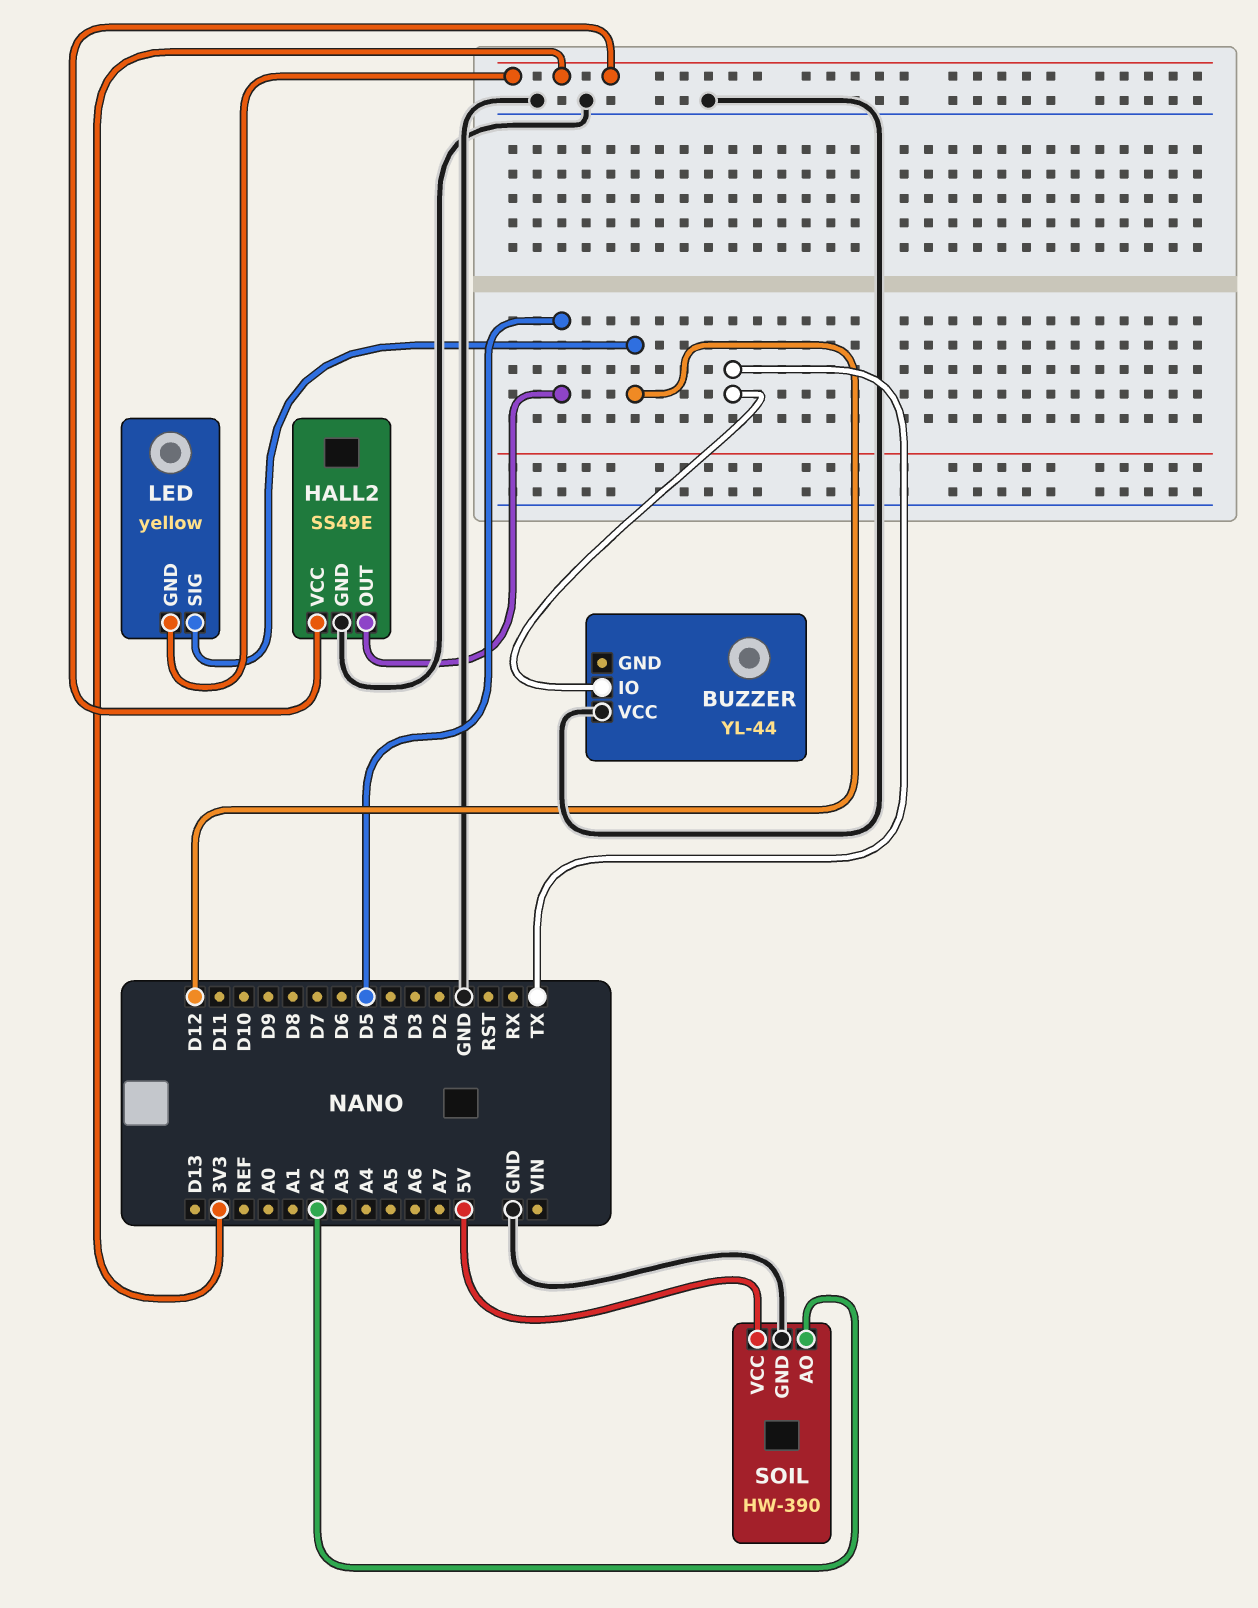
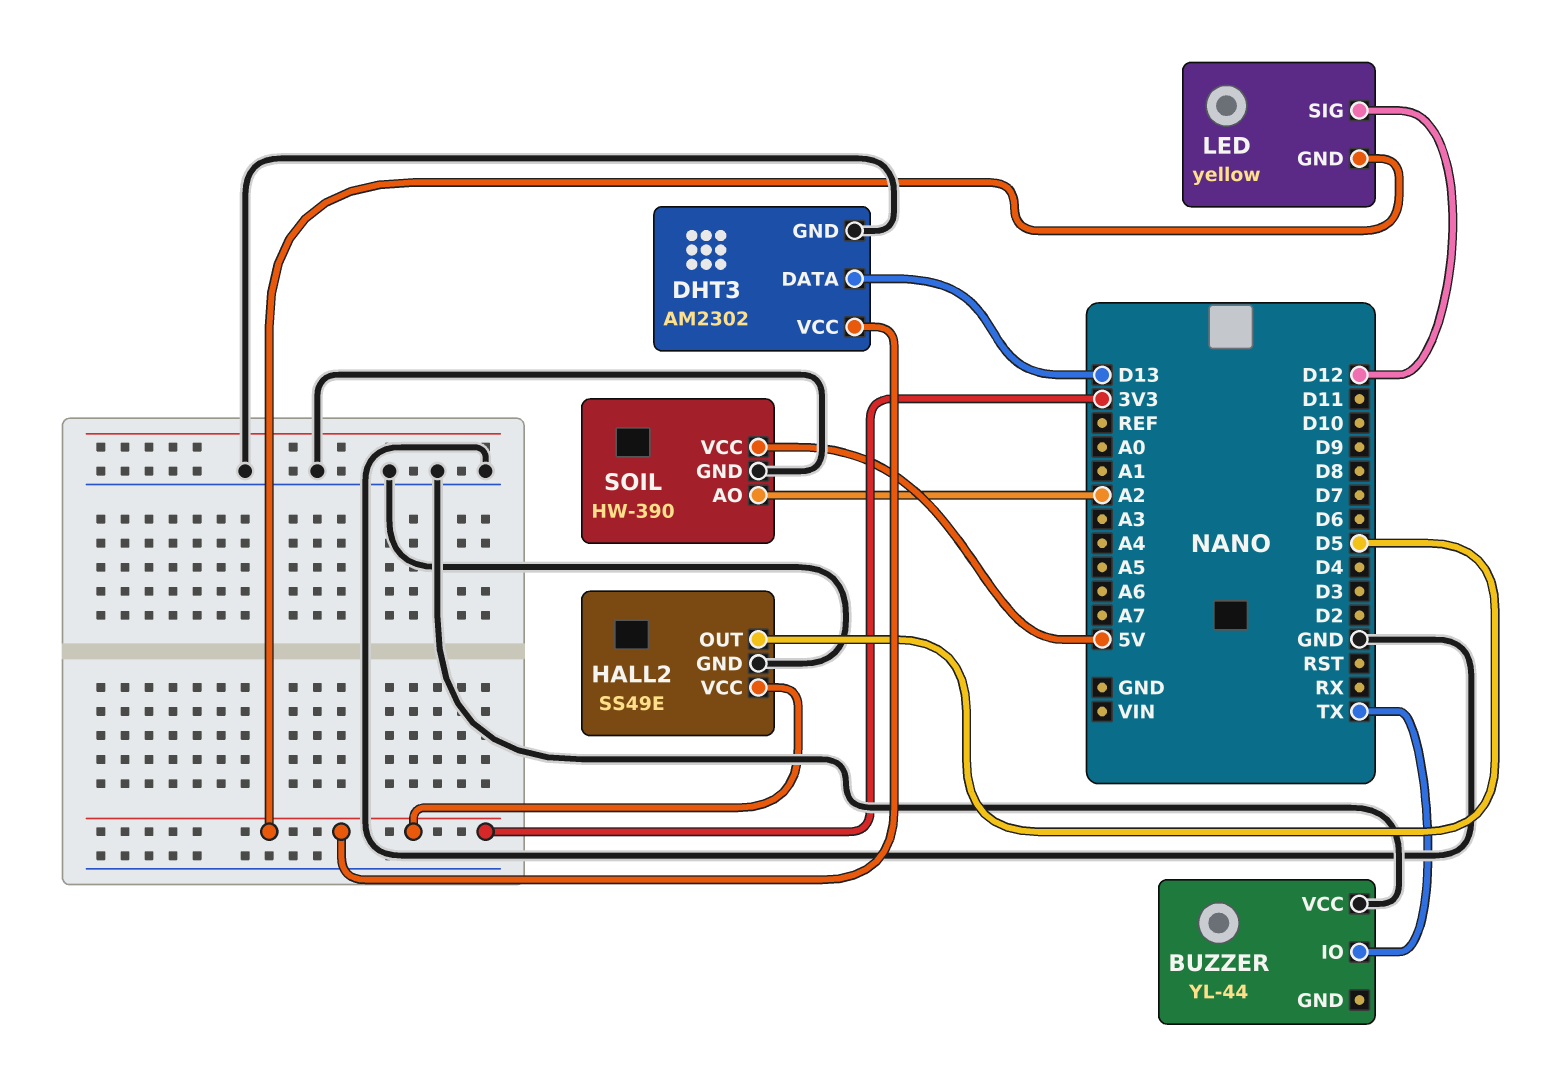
DHT3: none -> AM2302
DHT3 pin DATA: none -> D13
DHT3 pin GND: none -> GND
DHT3 pin VCC: none -> 3V3

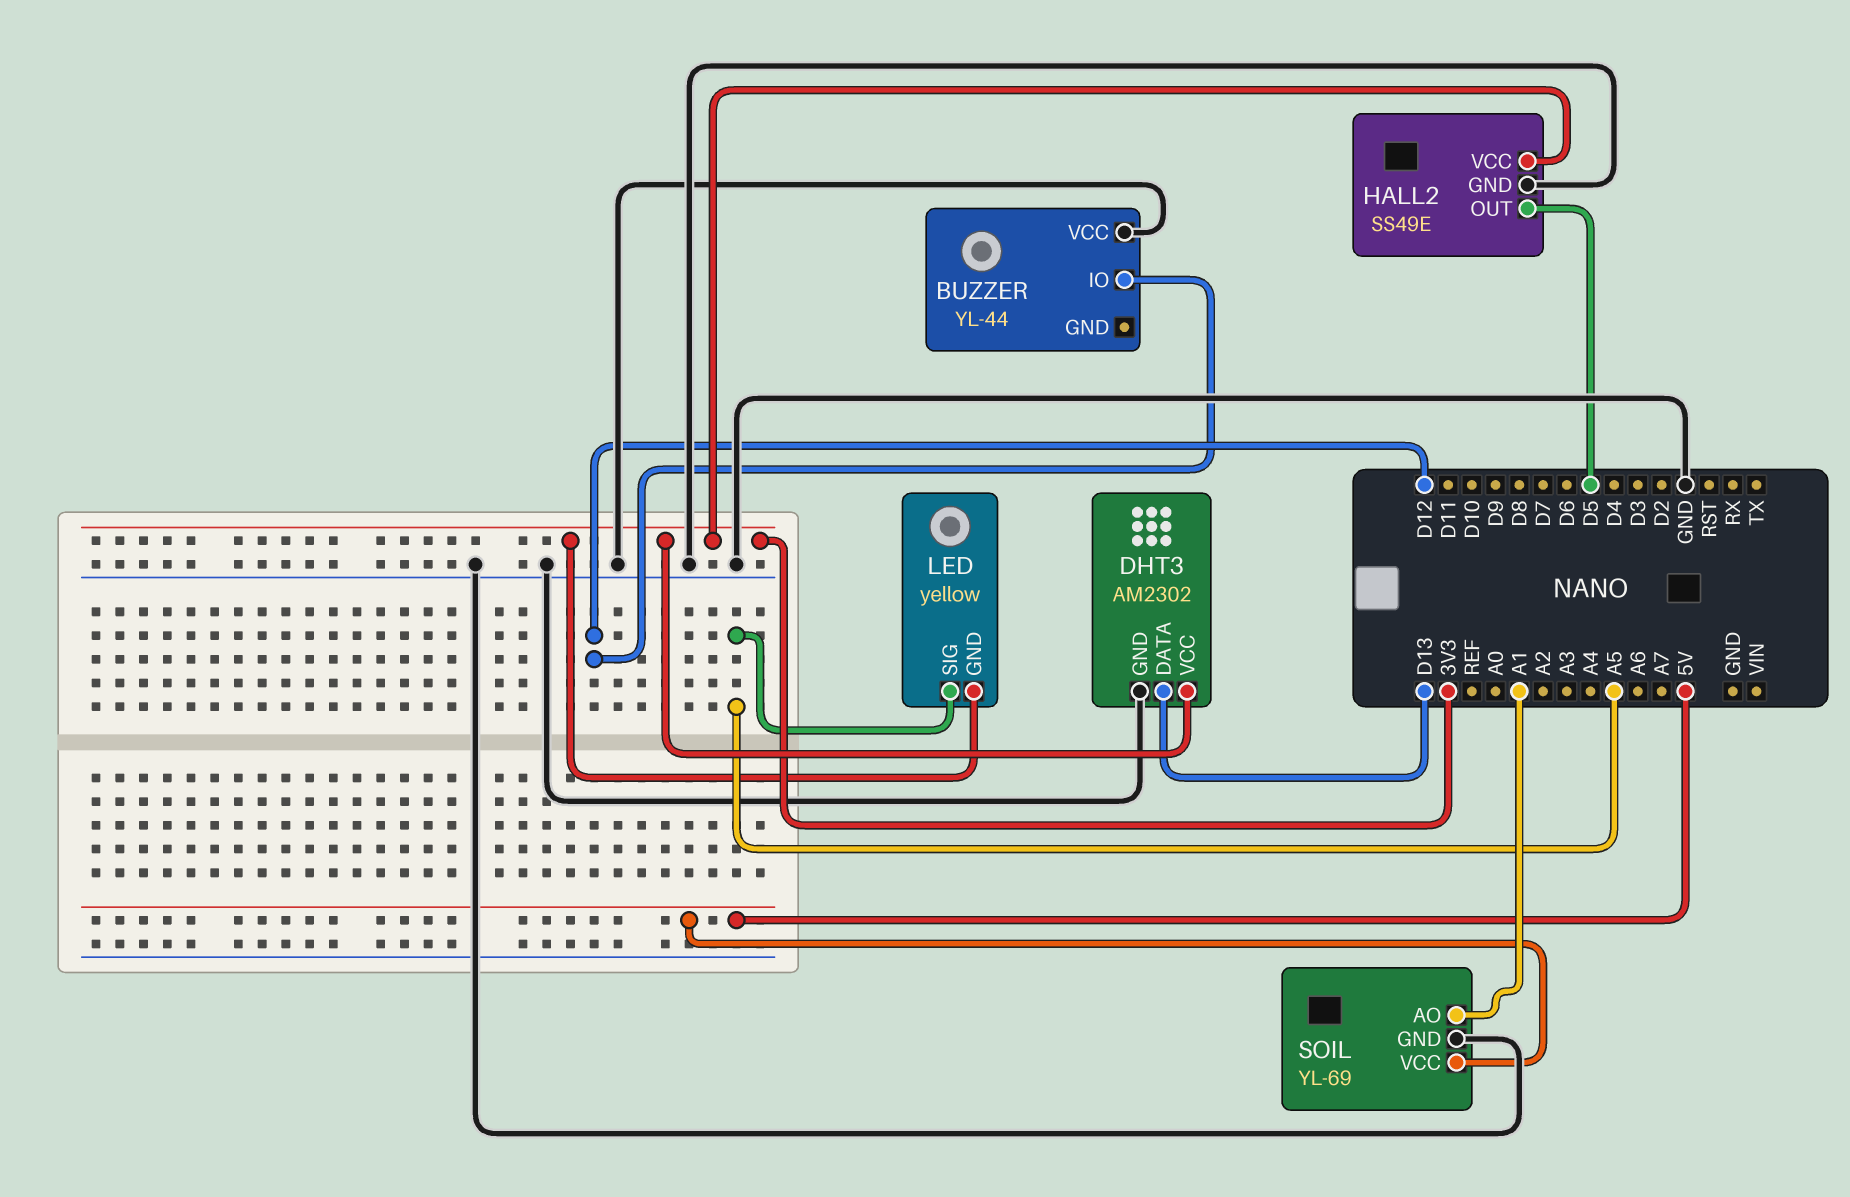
BUZZER pin IO: TX -> D12
LED pin SIG: D12 -> A5
SOIL: HW-390 -> YL-69
SOIL pin AO: A2 -> A1

